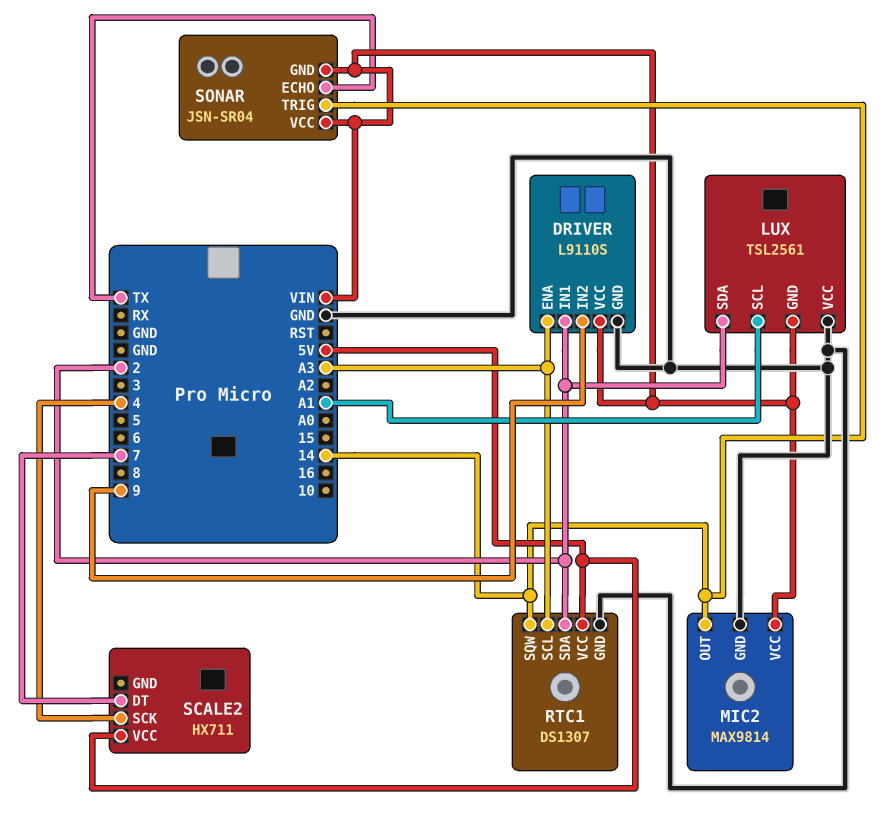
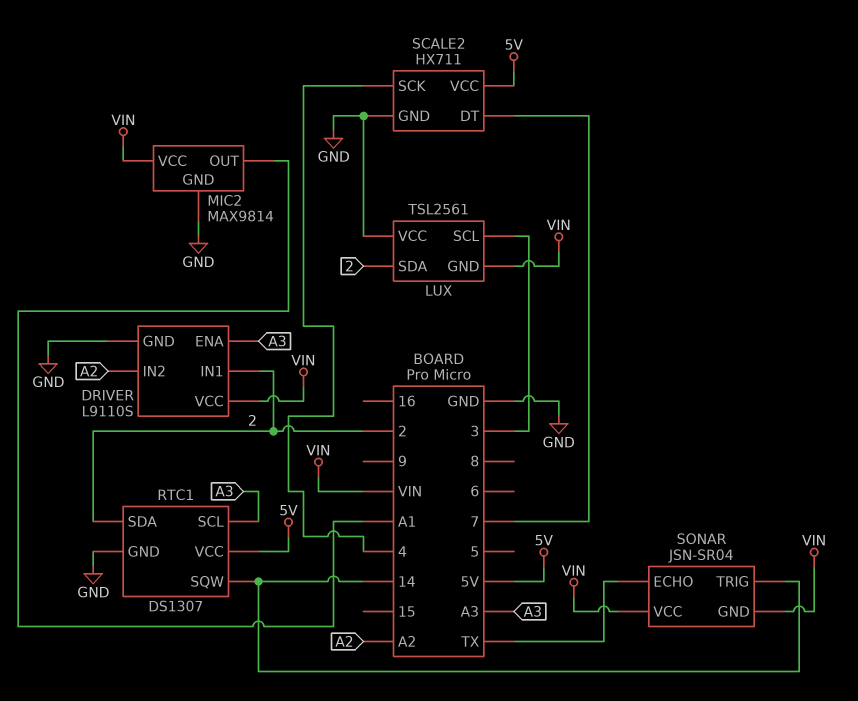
DRIVER pin IN2: 9 -> A2
LUX pin SCL: A1 -> 3
MIC2 pin OUT: 14 -> A1
SCALE2 pin GND: none -> GND

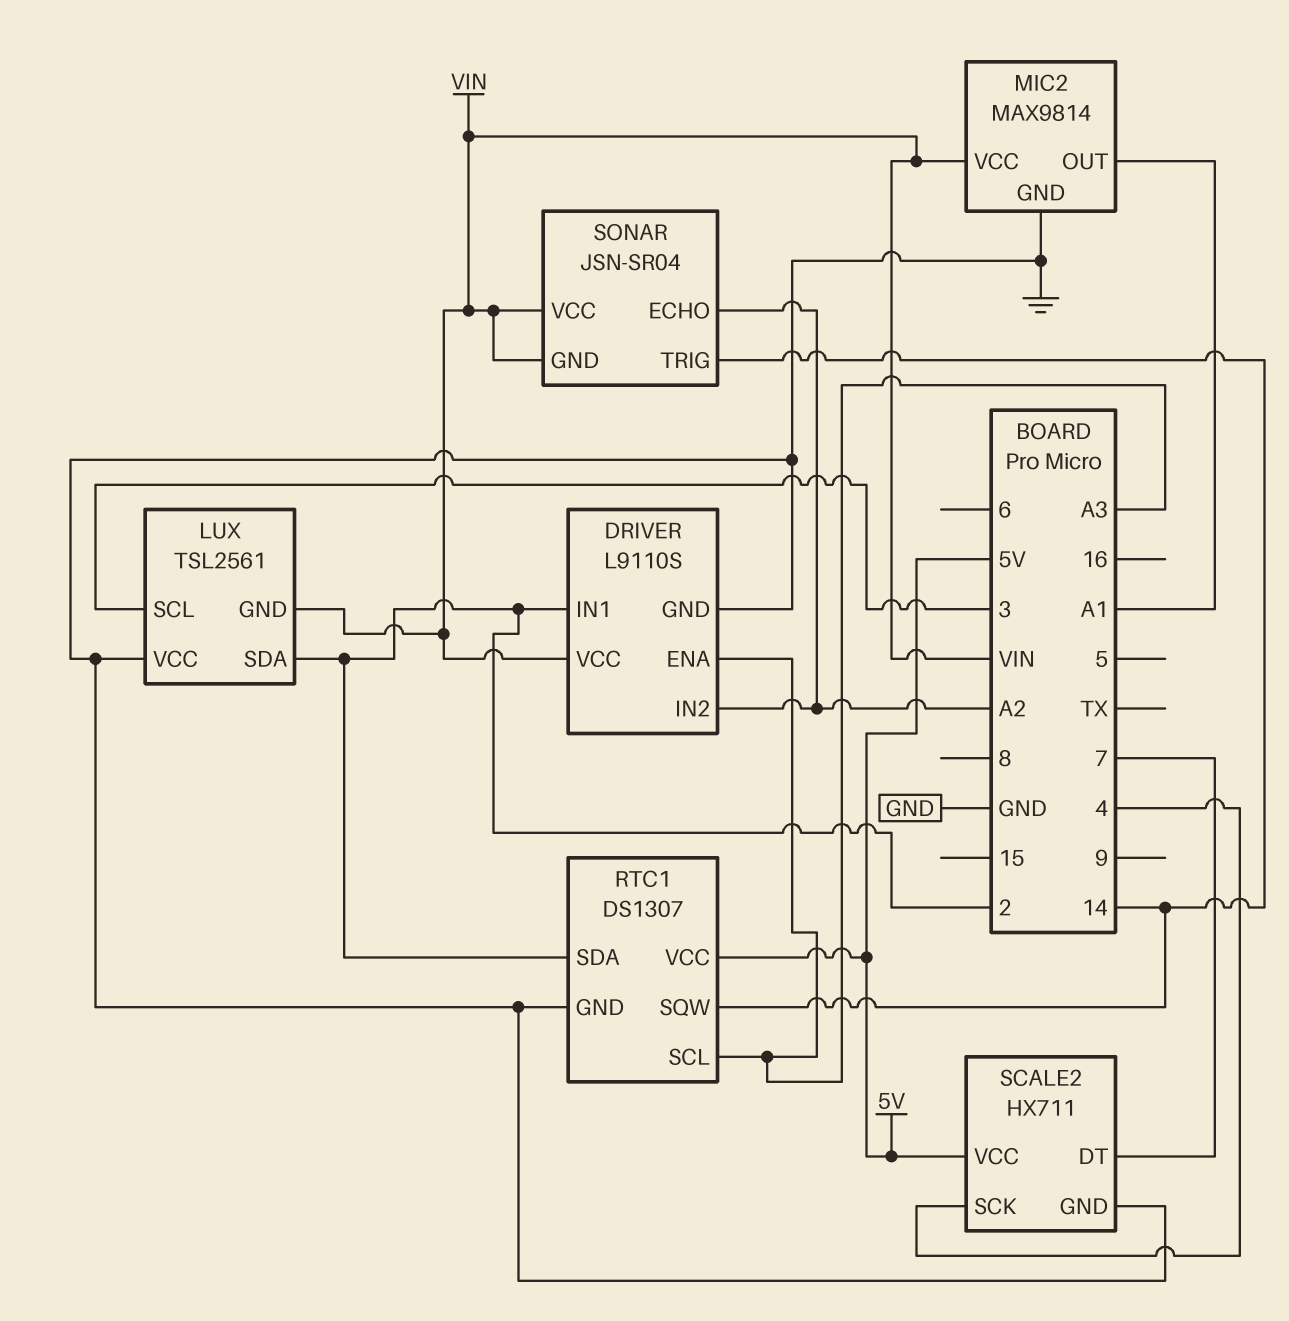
SONAR pin ECHO: TX -> A2

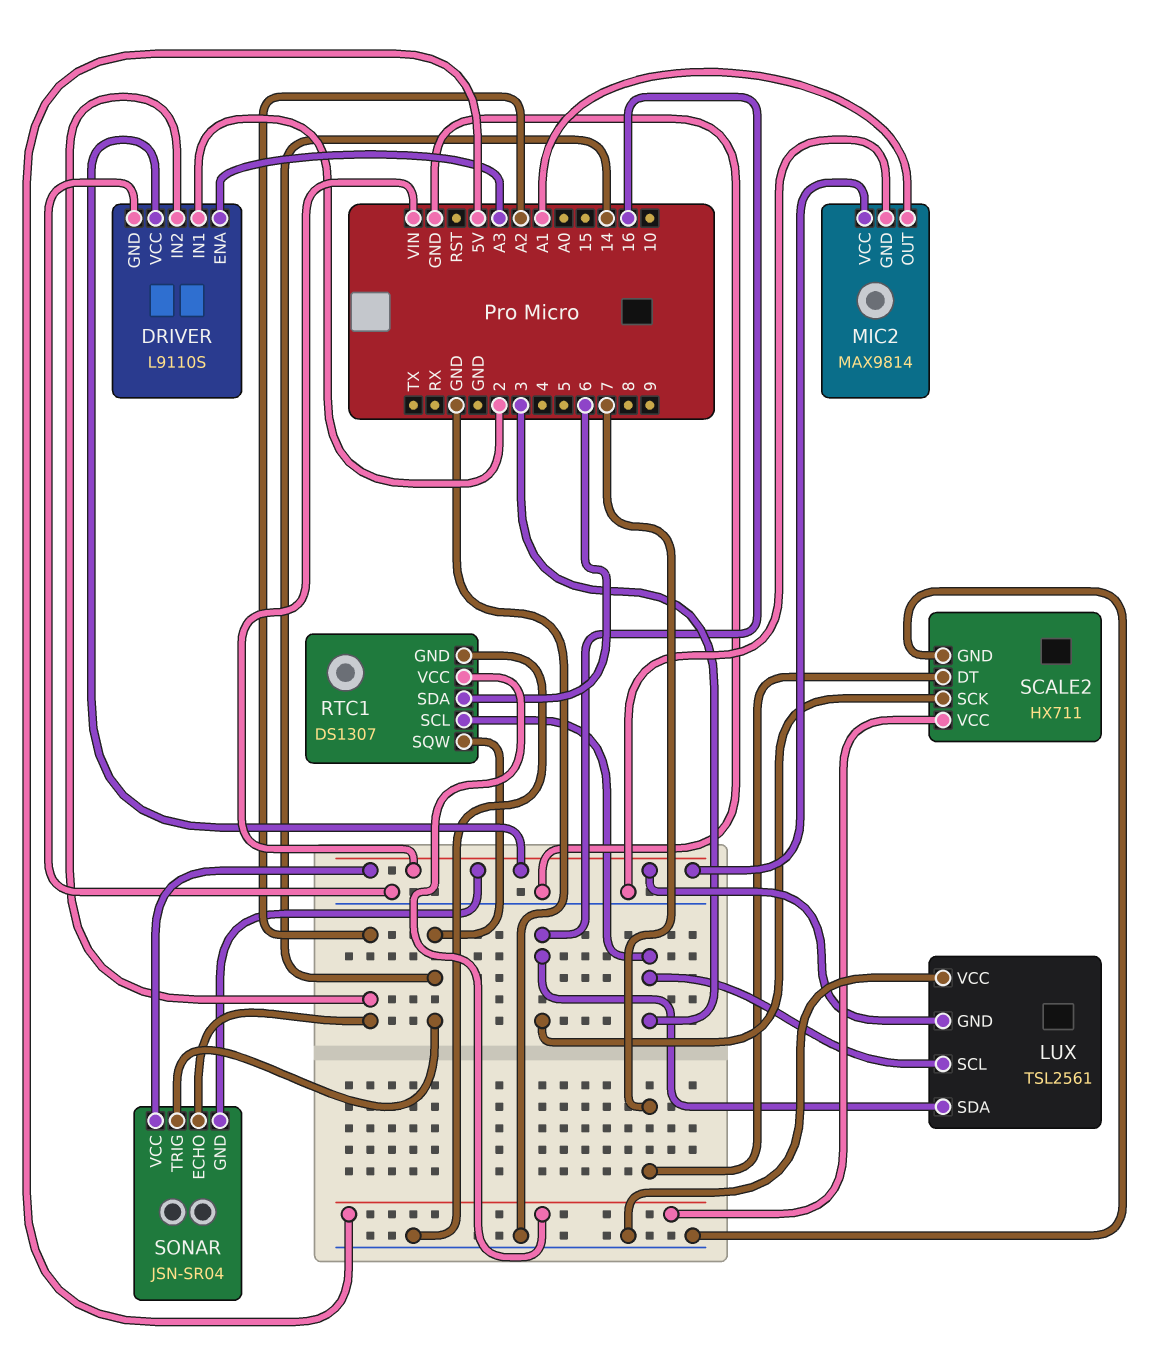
LUX pin SDA: 2 -> 16
RTC1 pin SCL: A3 -> 3
RTC1 pin SDA: 2 -> 6
SCALE2 pin SCK: 4 -> 16

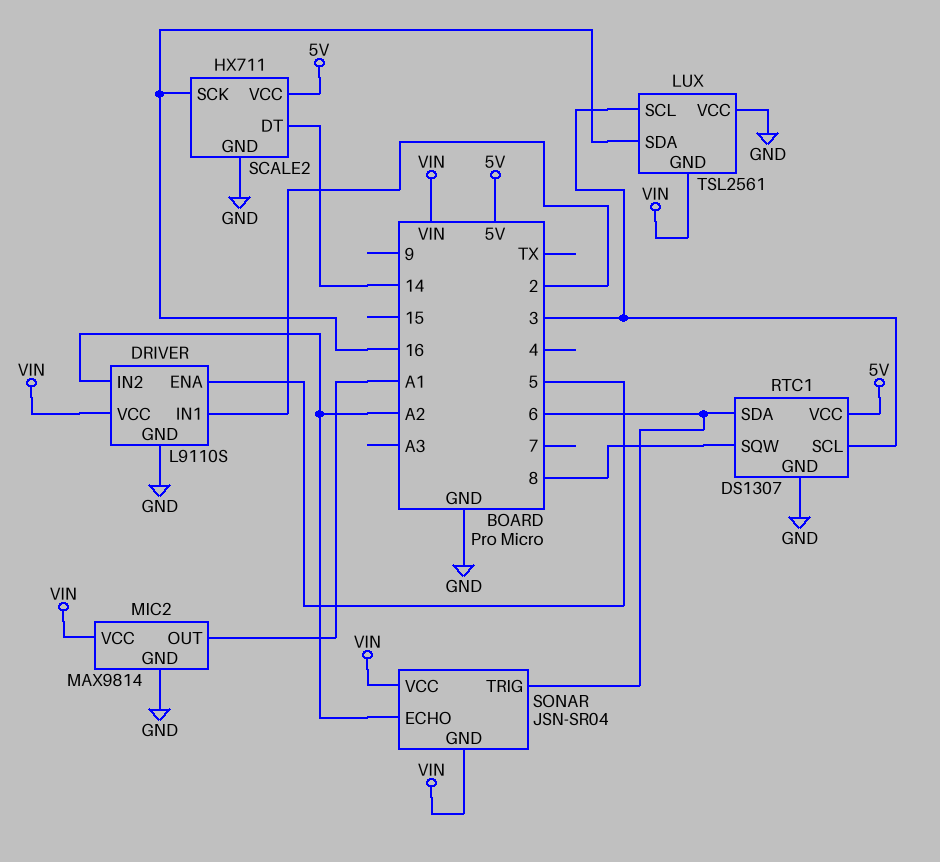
DRIVER pin ENA: A3 -> 5
RTC1 pin SQW: 14 -> 8
SCALE2 pin DT: 7 -> 14
SONAR pin TRIG: 14 -> 6

